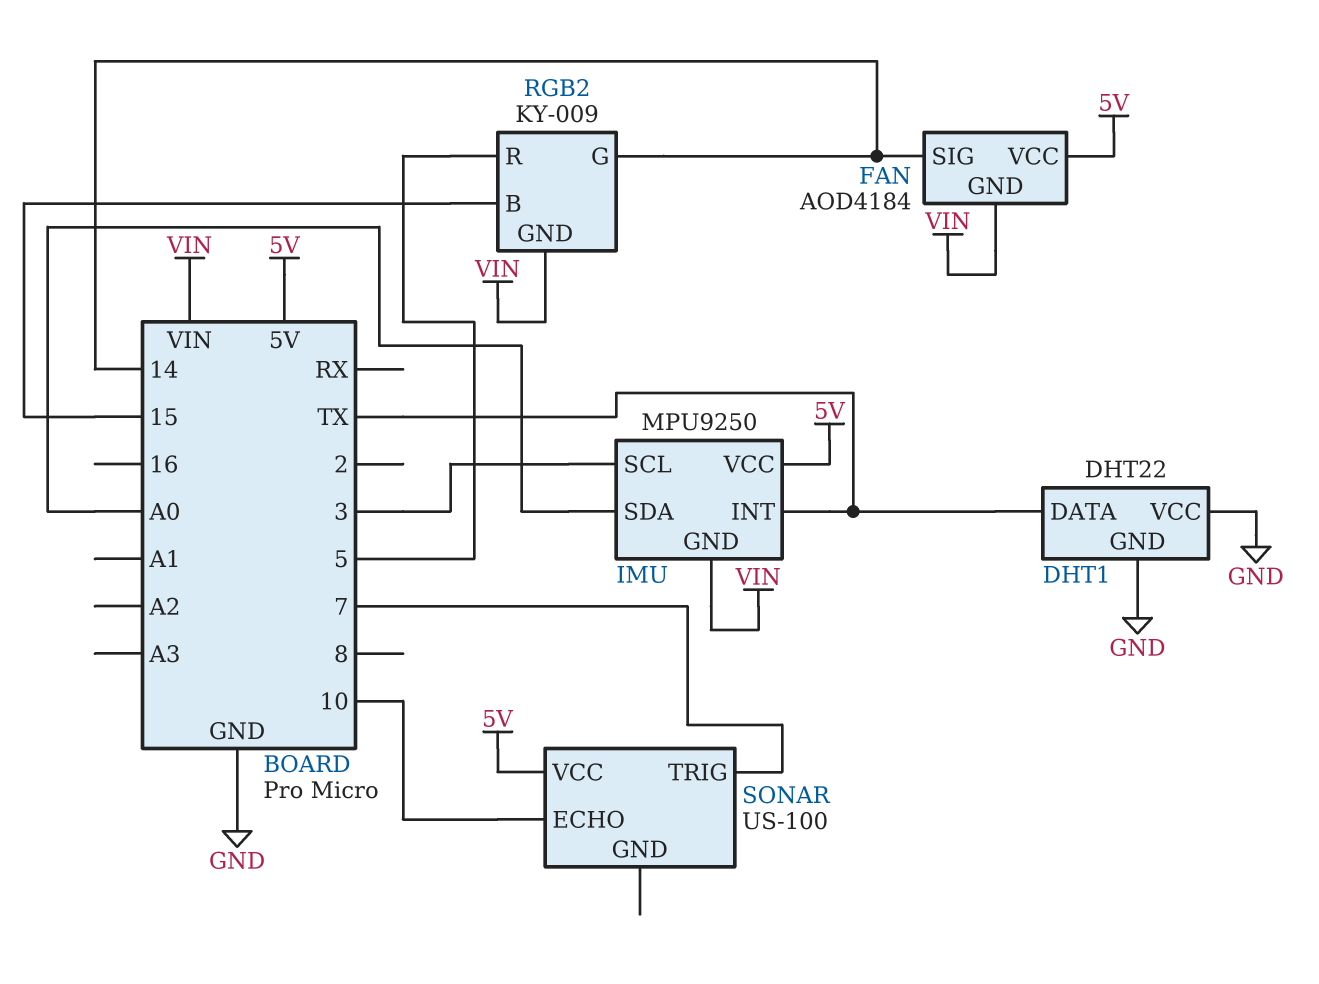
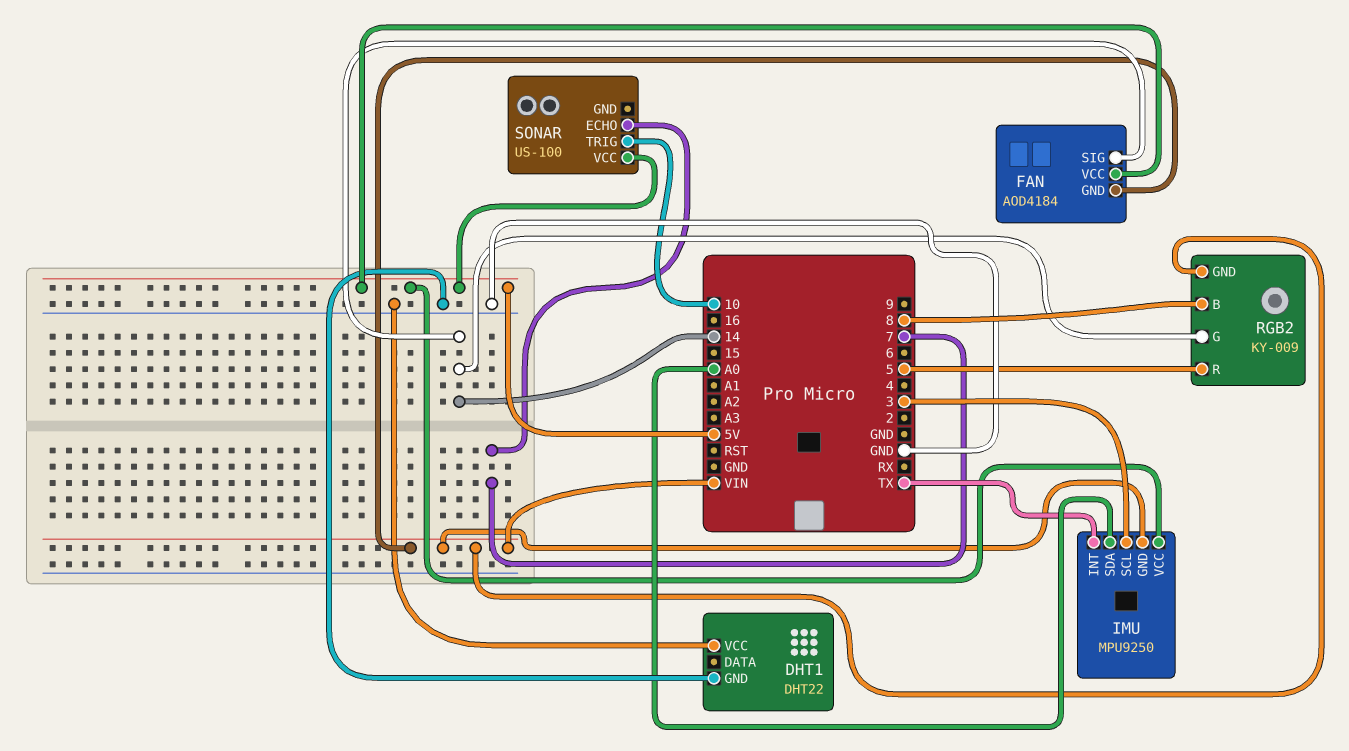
DHT1 pin DATA: TX -> none
RGB2 pin B: 15 -> 8
SONAR pin ECHO: 10 -> 7
SONAR pin TRIG: 7 -> 10

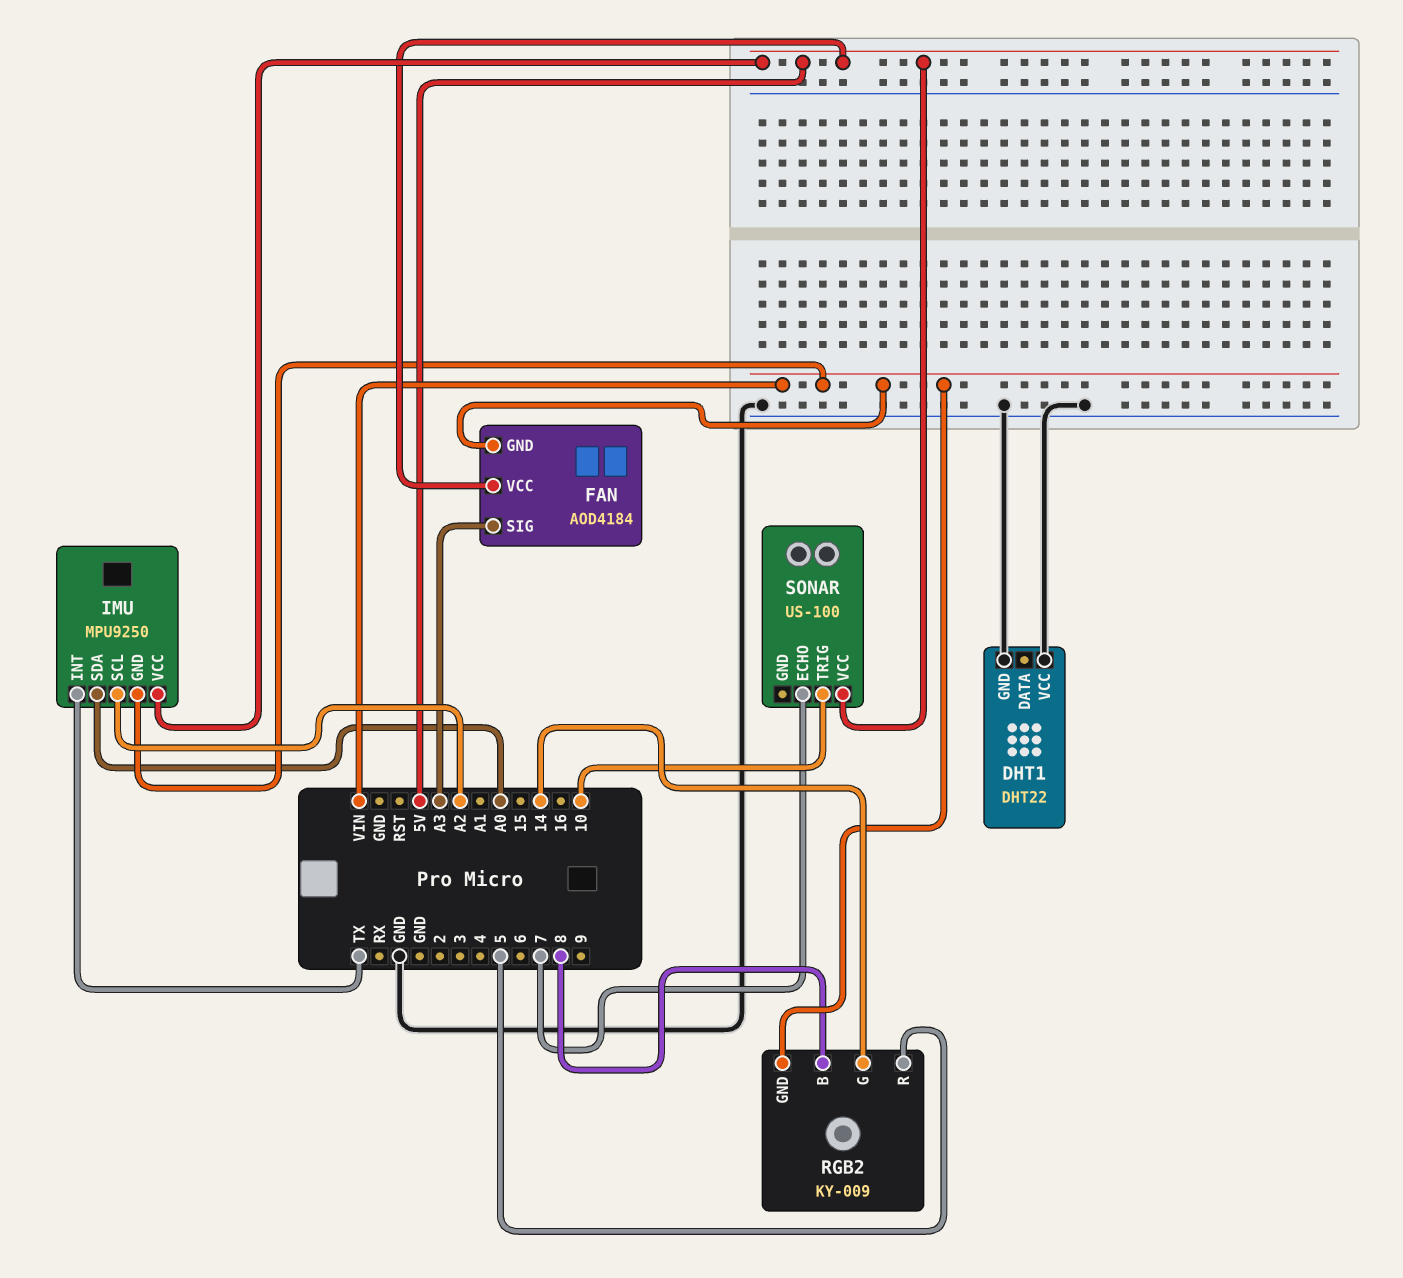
FAN pin SIG: 14 -> A3
IMU pin SCL: 3 -> A2

